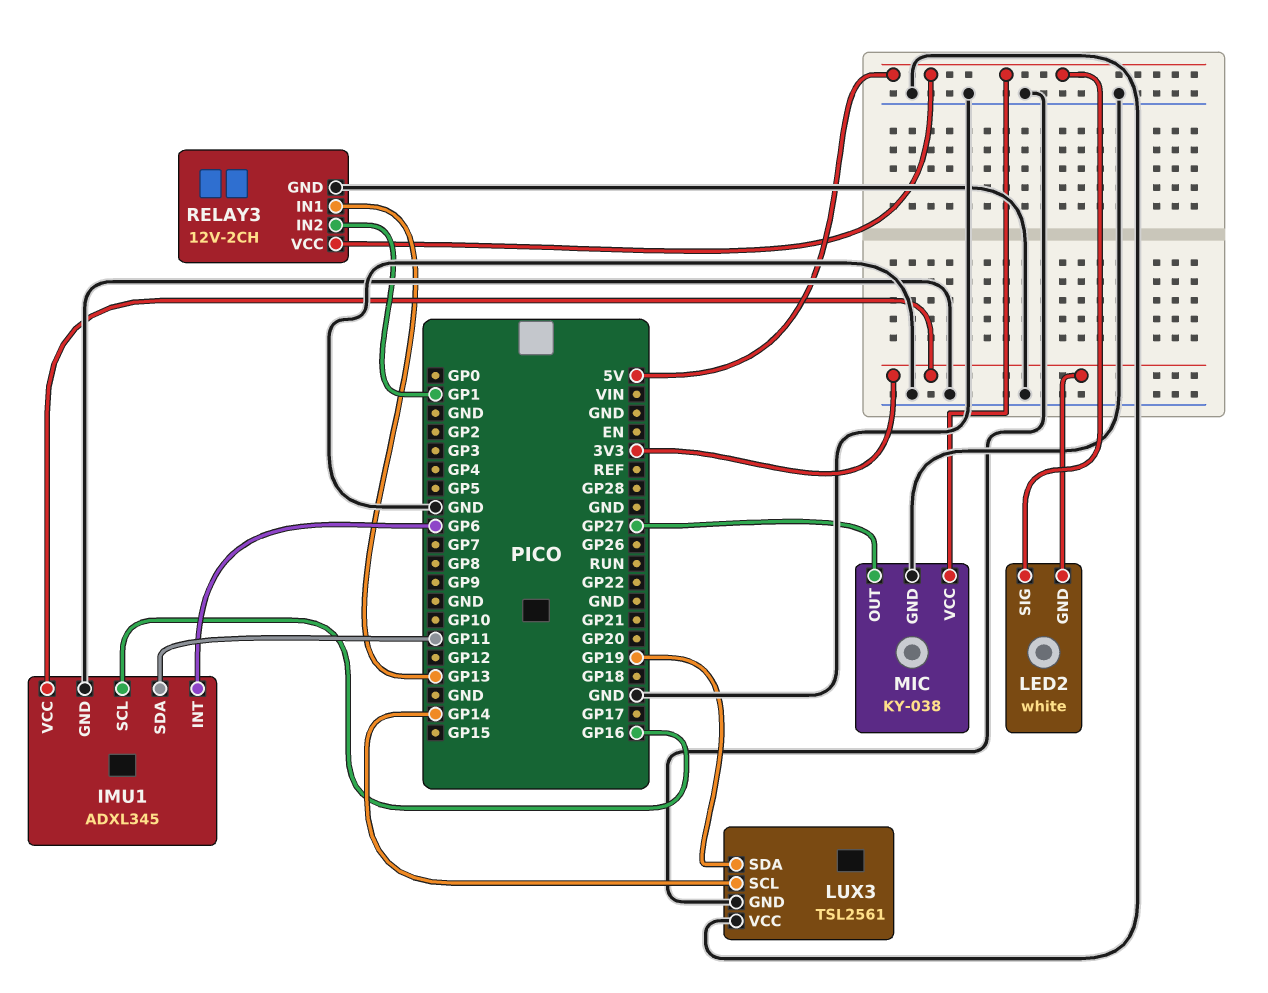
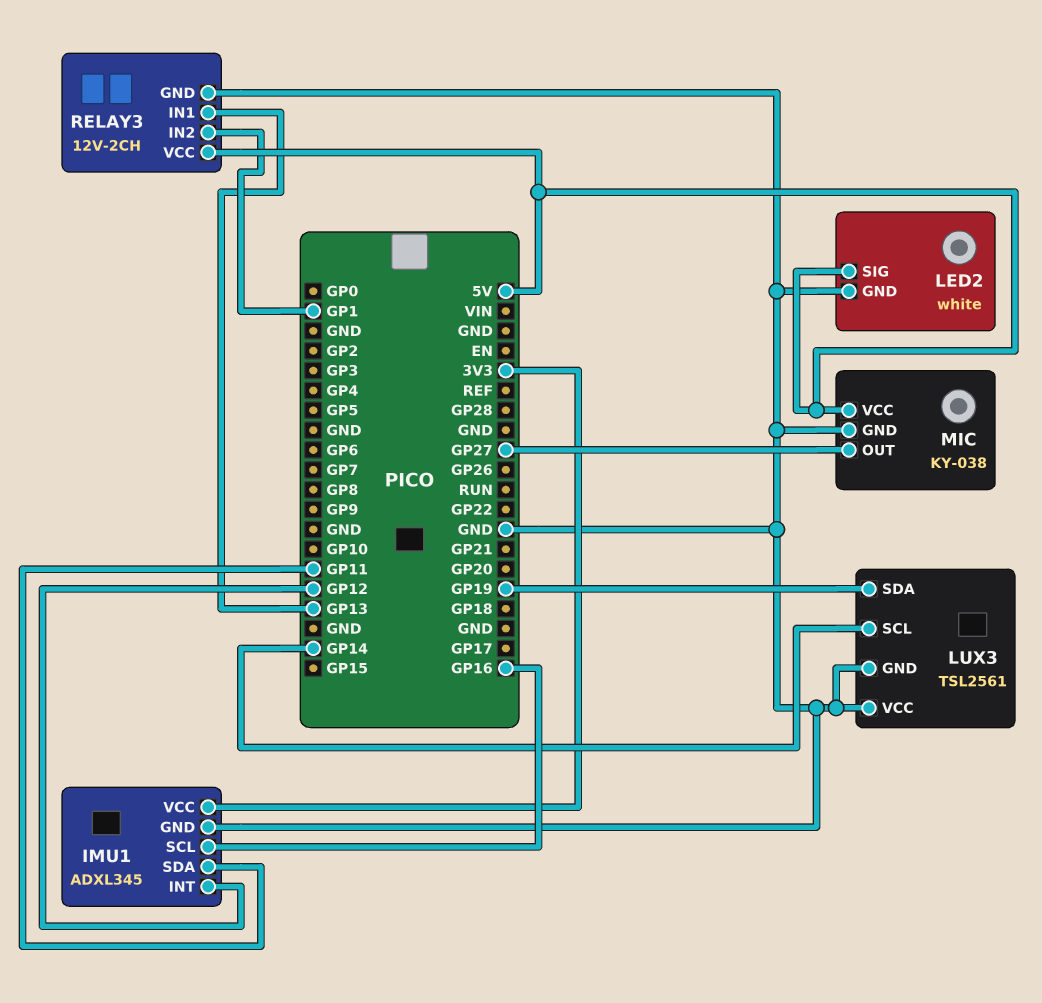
IMU1 pin INT: GP6 -> GP12
LED2 pin GND: 3V3 -> GND

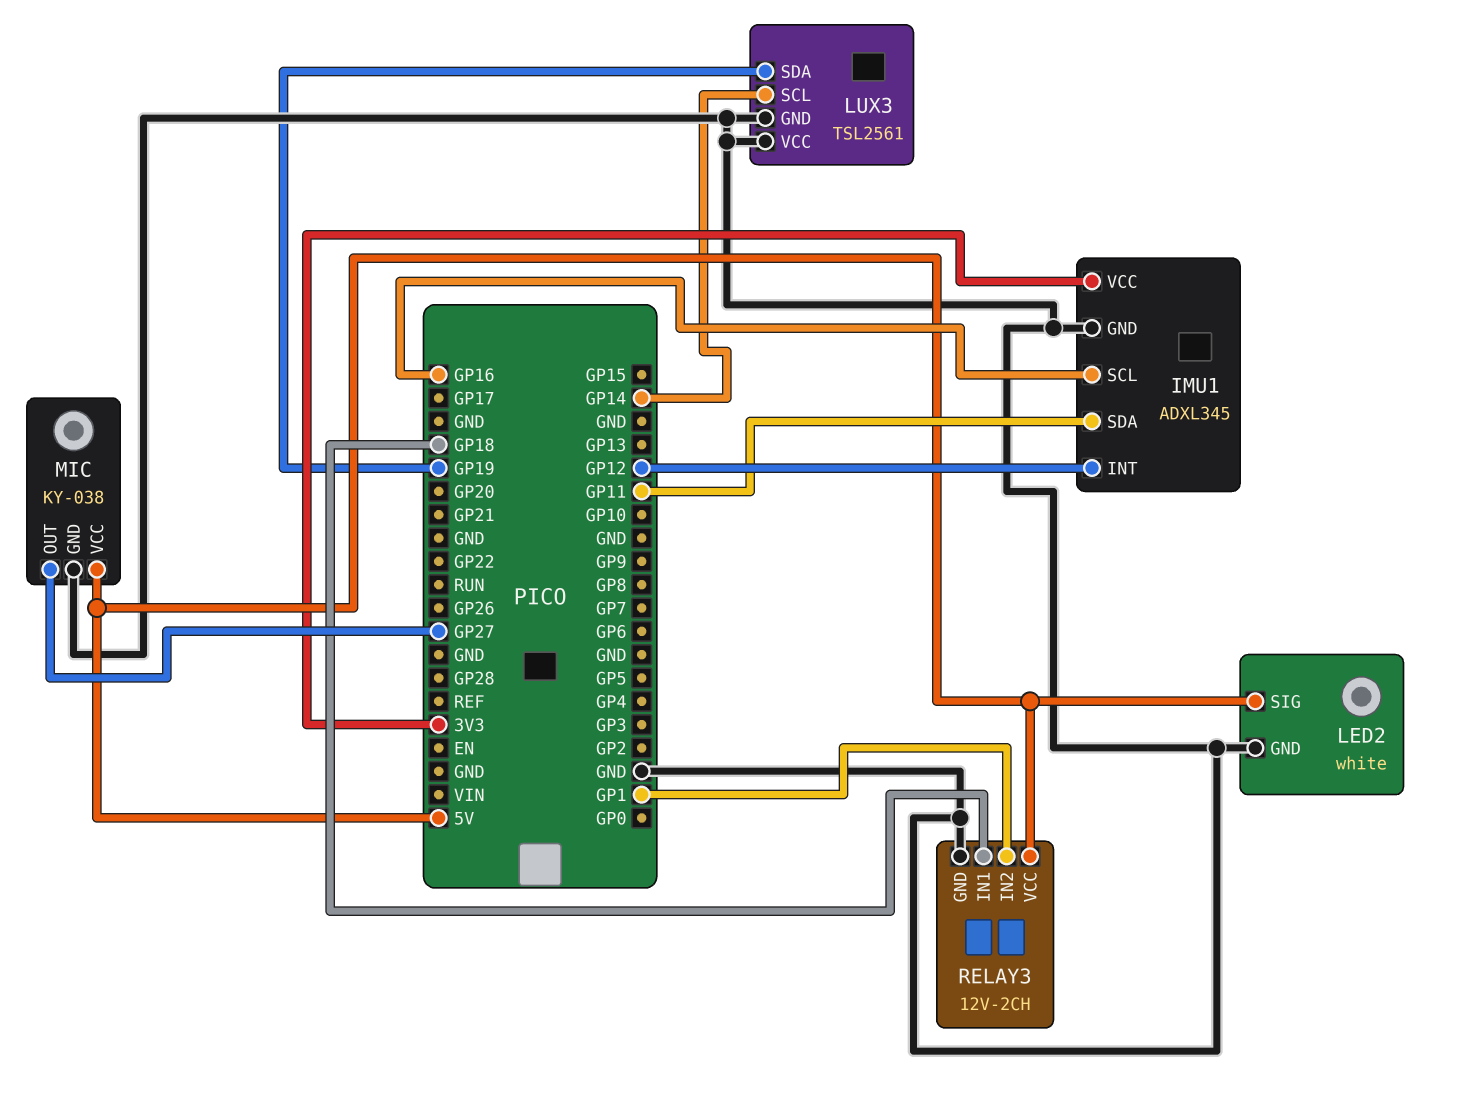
RELAY3 pin IN1: GP13 -> GP18

